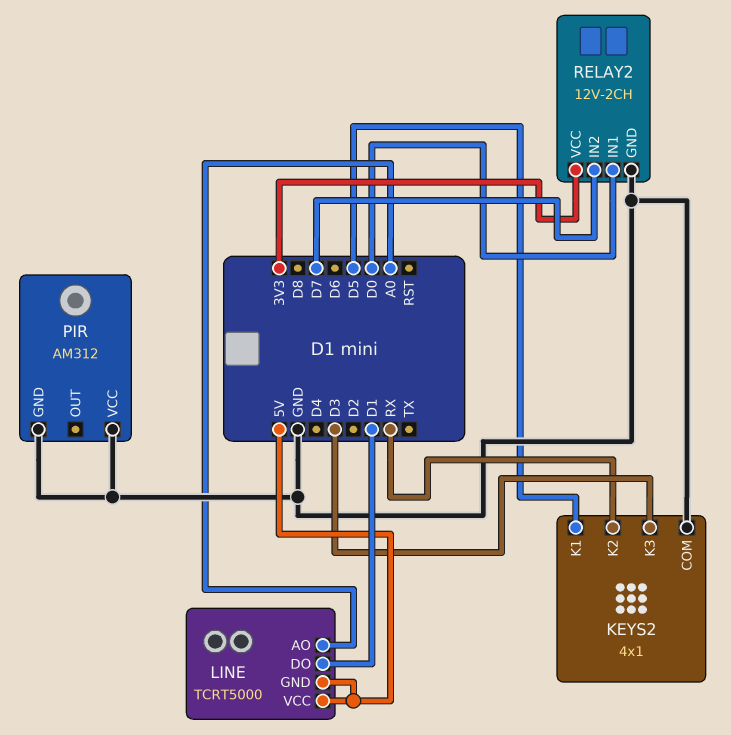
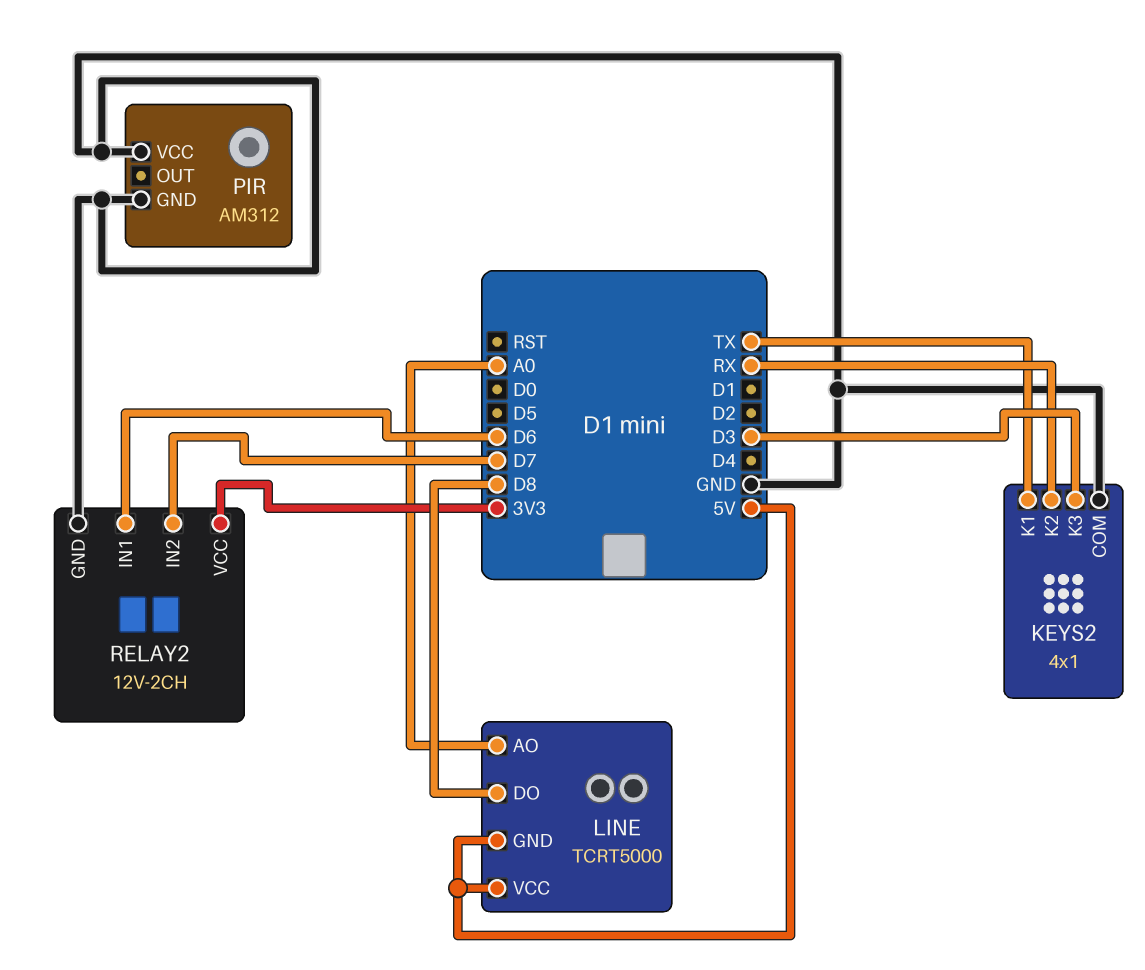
KEYS2 pin K1: D5 -> TX
LINE pin DO: D1 -> D8
RELAY2 pin IN1: D0 -> D6

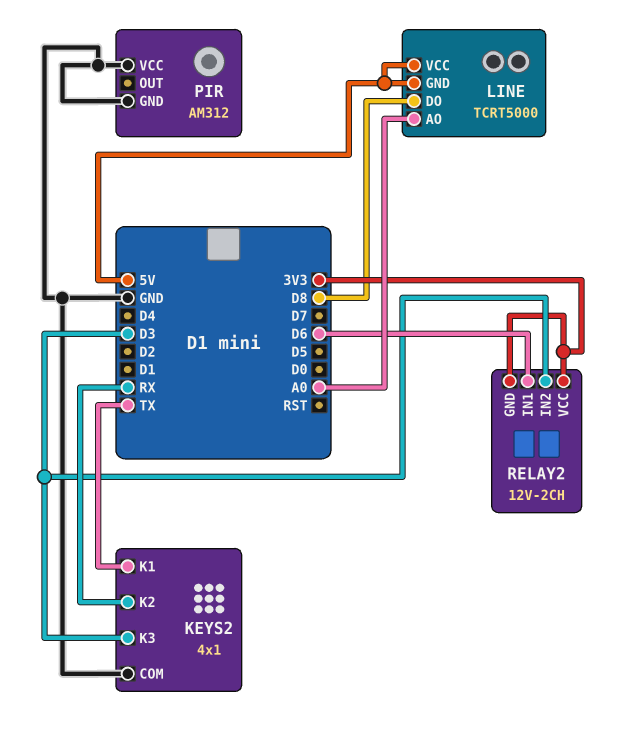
RELAY2 pin GND: GND -> 3V3
RELAY2 pin IN2: D7 -> D3

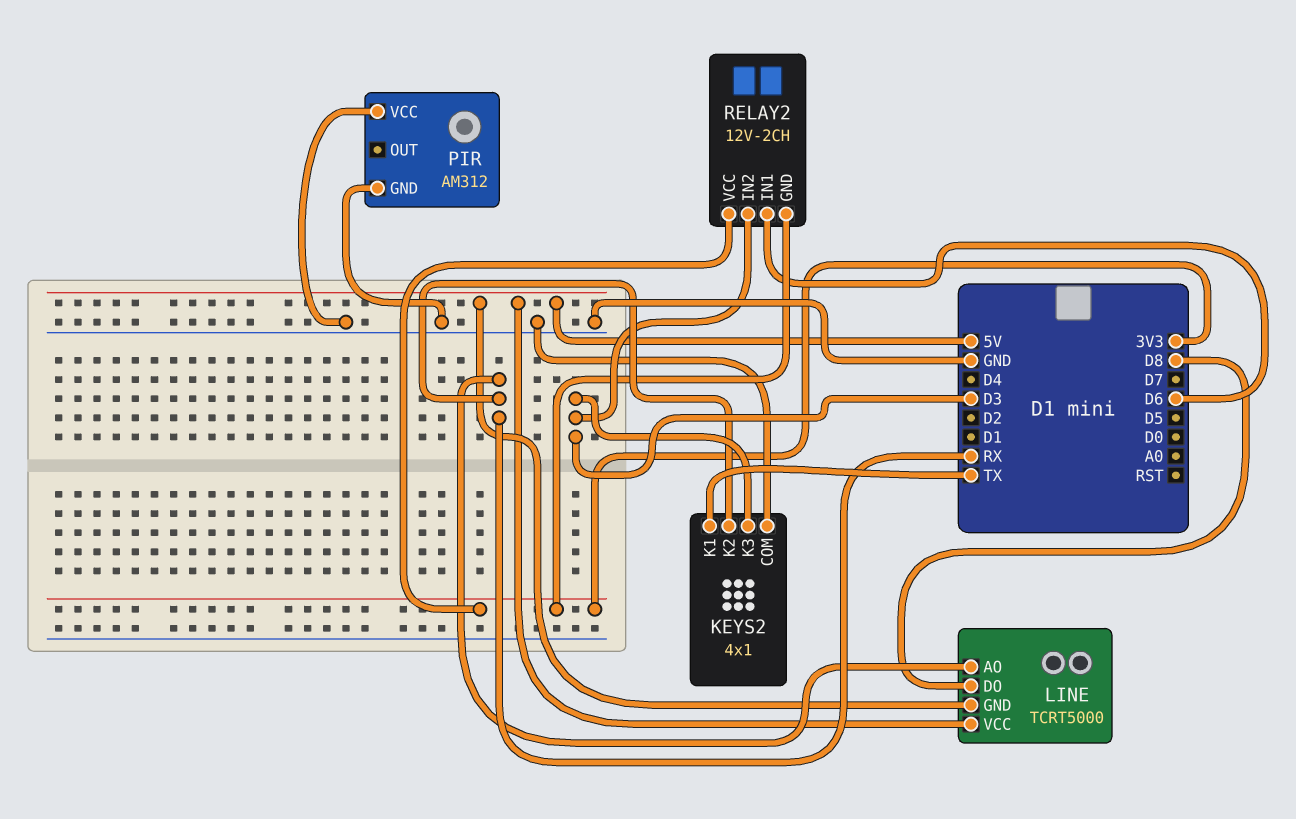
LINE pin AO: A0 -> RX

